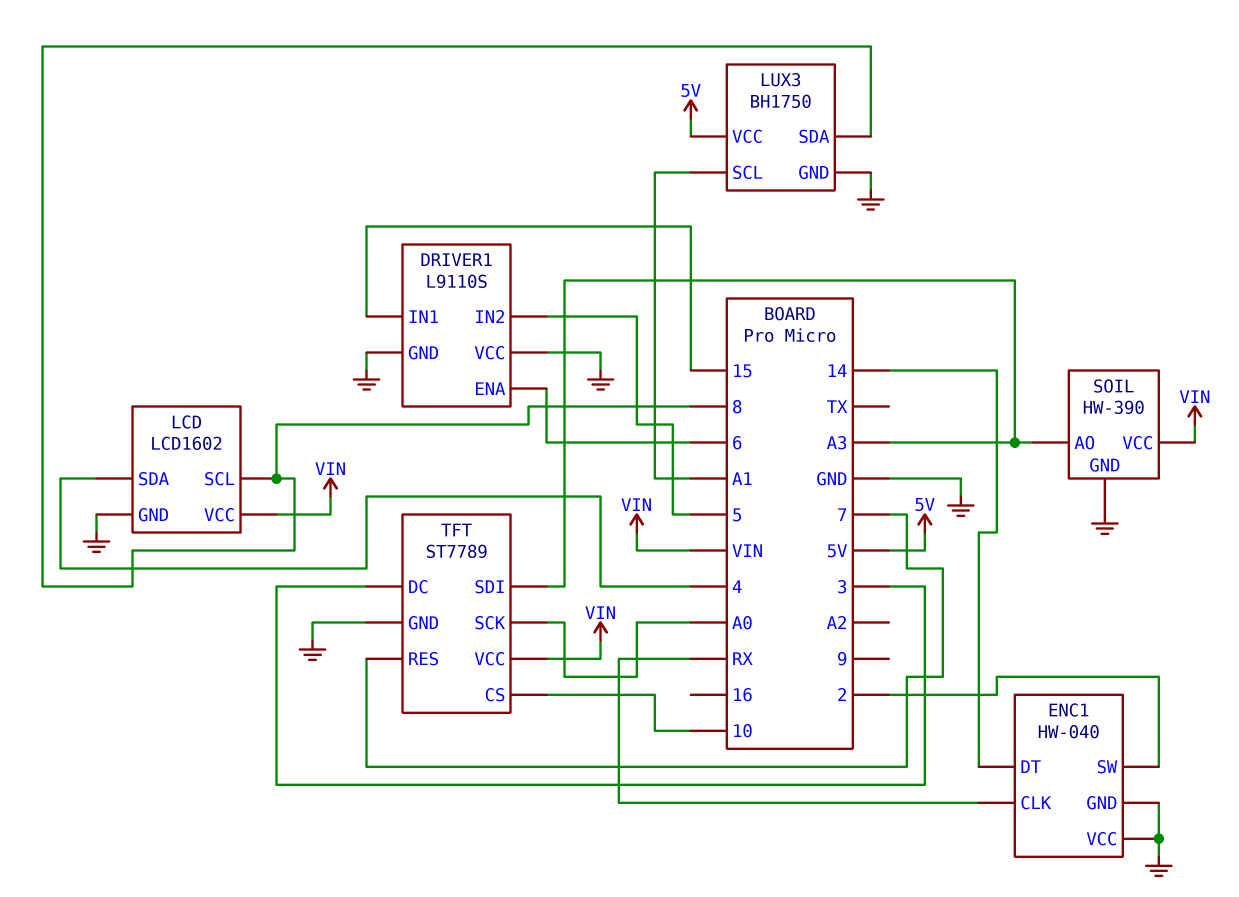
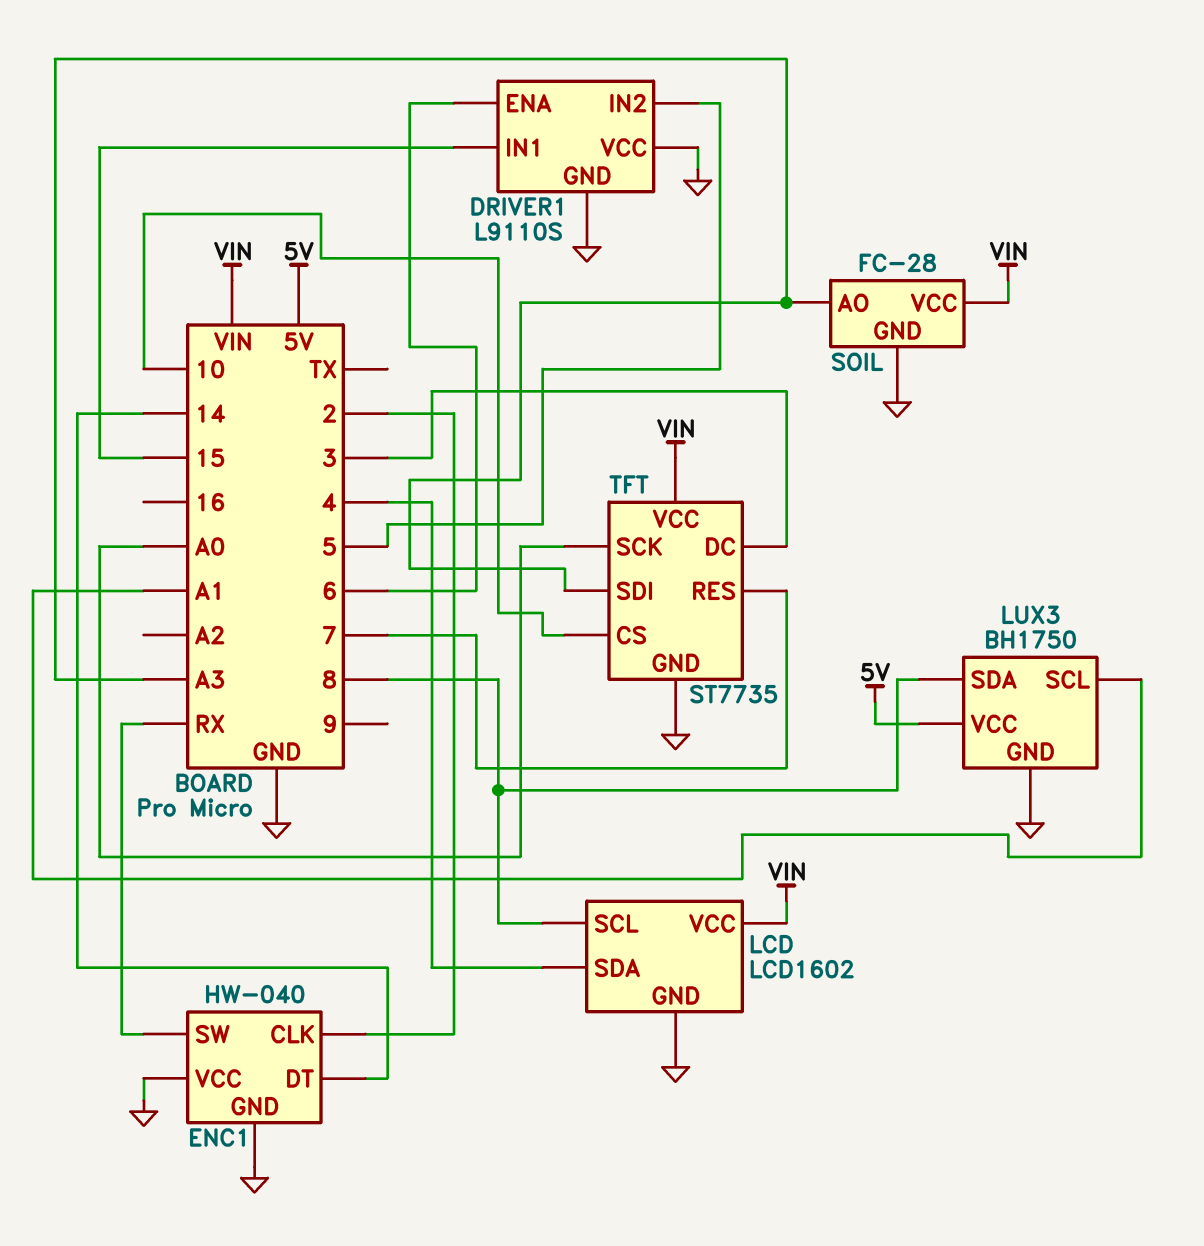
ENC1 pin CLK: RX -> 2
ENC1 pin SW: 2 -> RX
SOIL: HW-390 -> FC-28
TFT: ST7789 -> ST7735

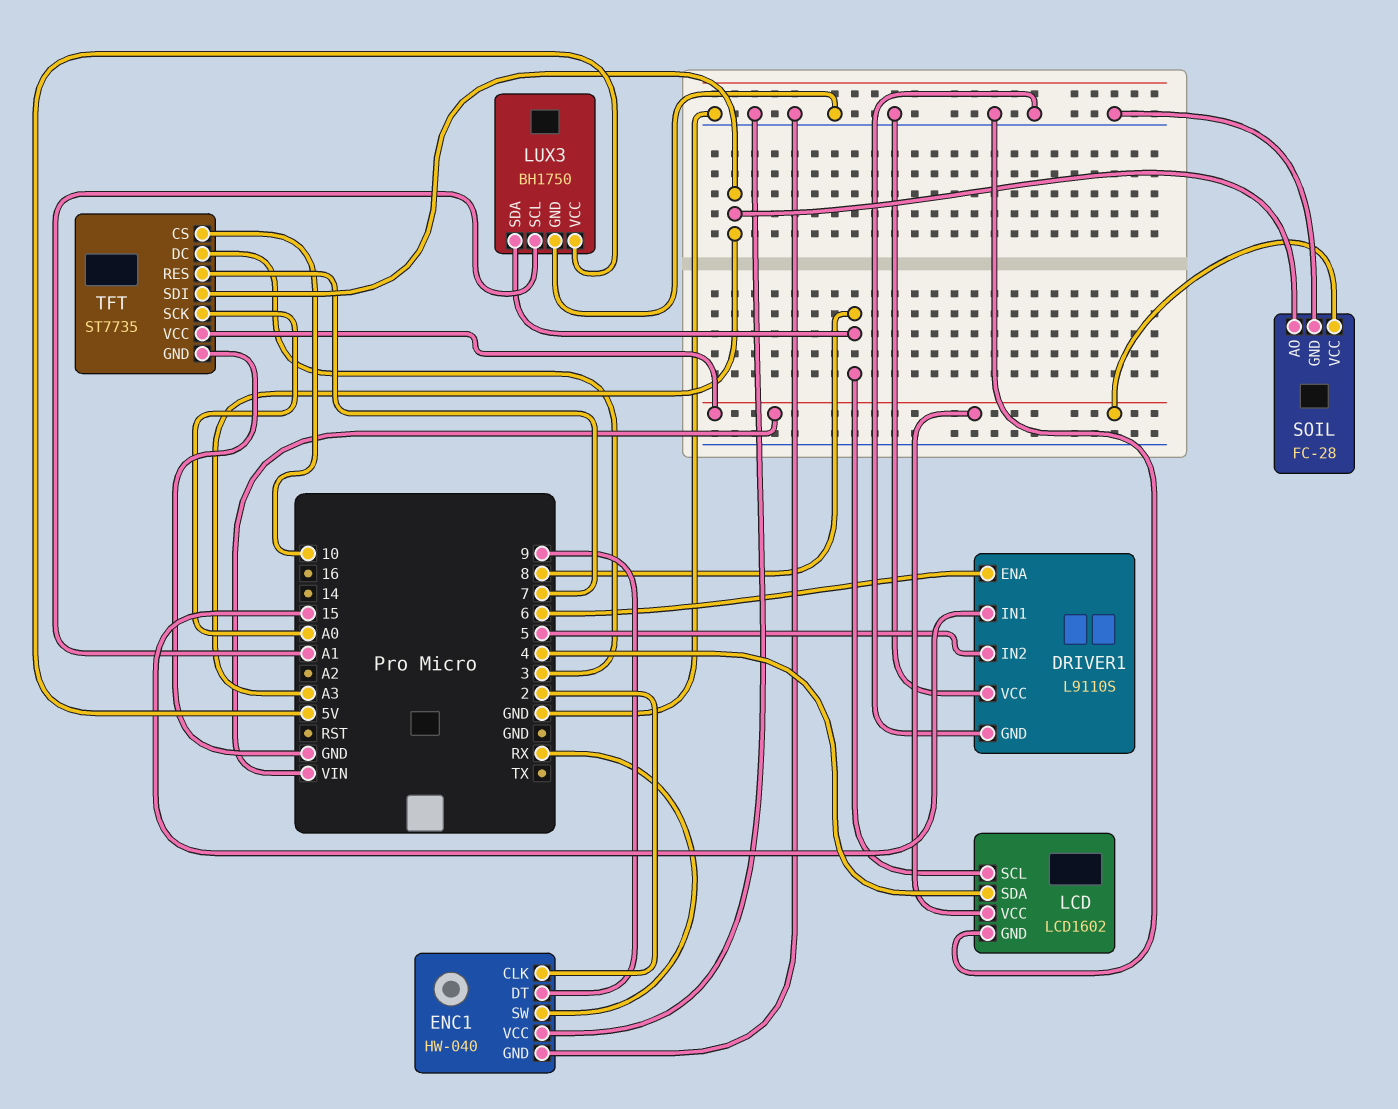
ENC1 pin DT: 14 -> 9

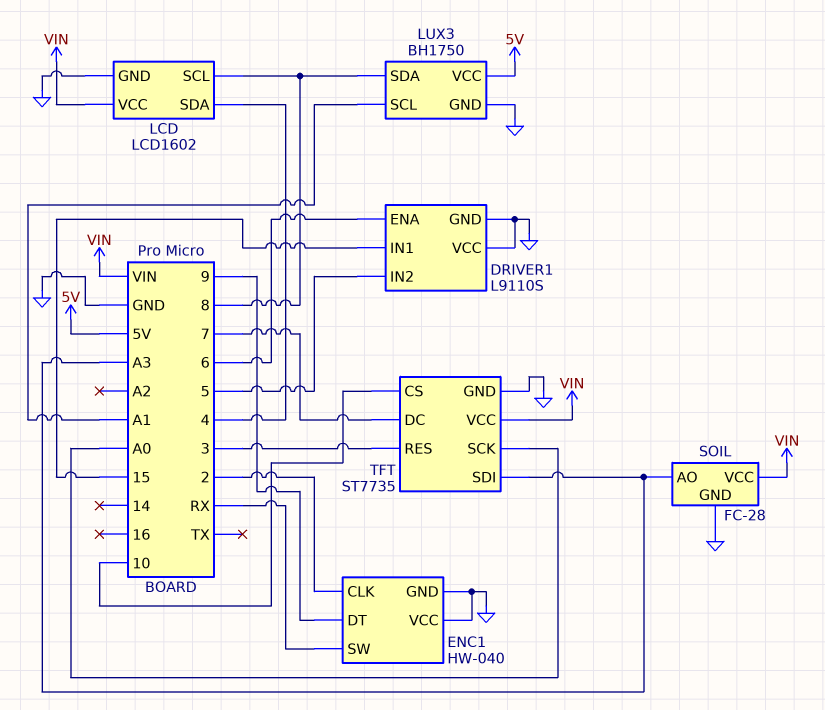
TFT pin DC: 3 -> 7
TFT pin RES: 7 -> 3

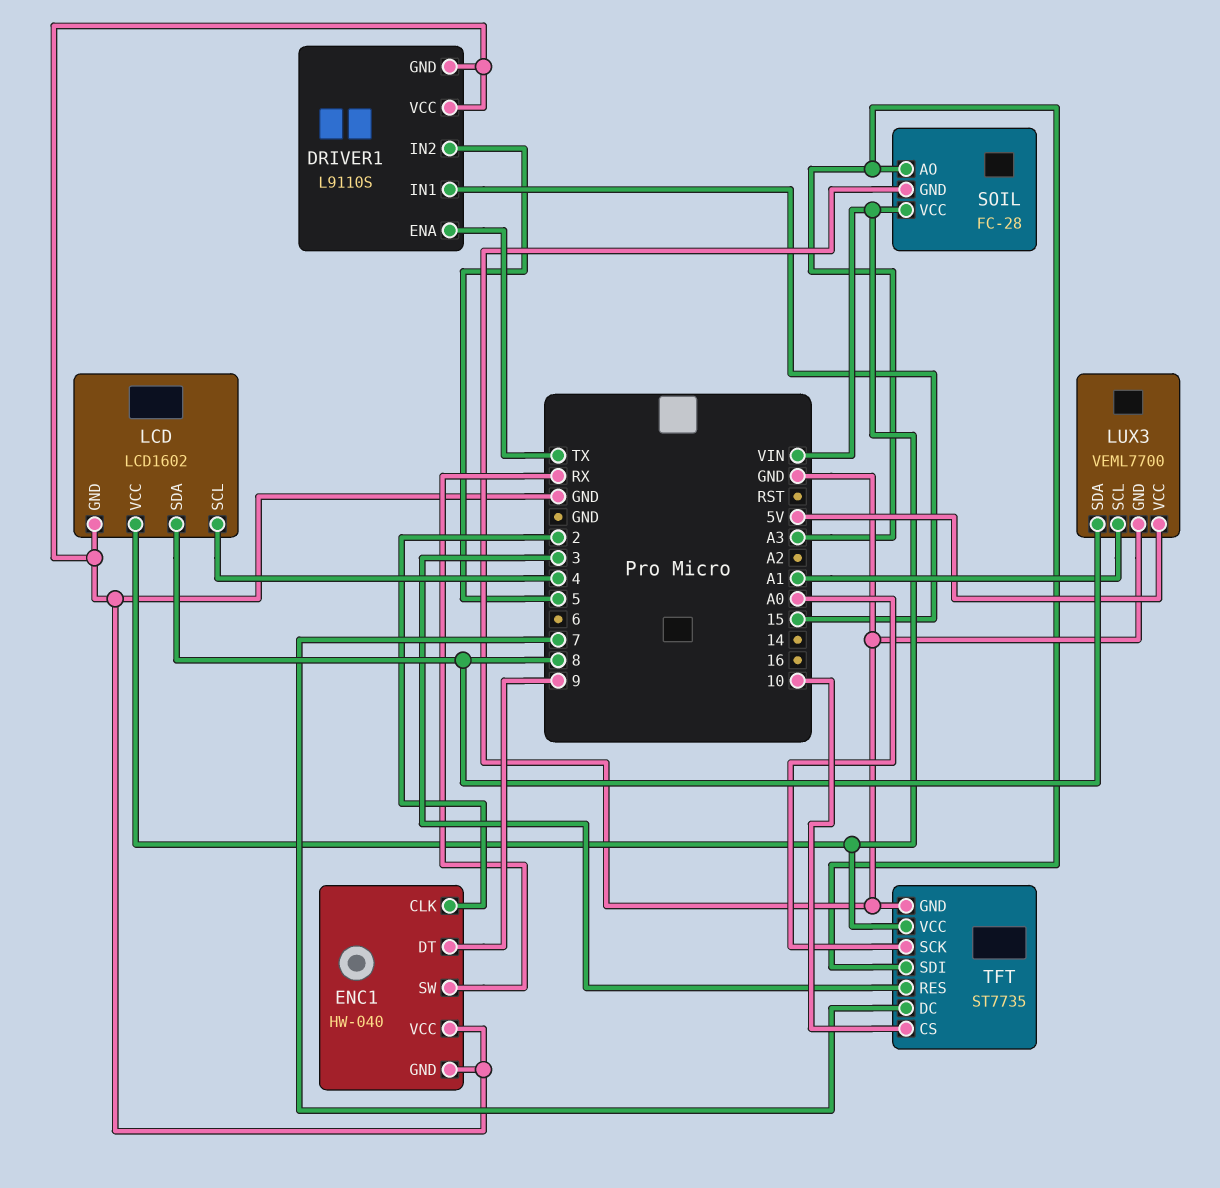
DRIVER1 pin ENA: 6 -> TX
LCD pin SCL: 8 -> 4
LCD pin SDA: 4 -> 8
LUX3: BH1750 -> VEML7700

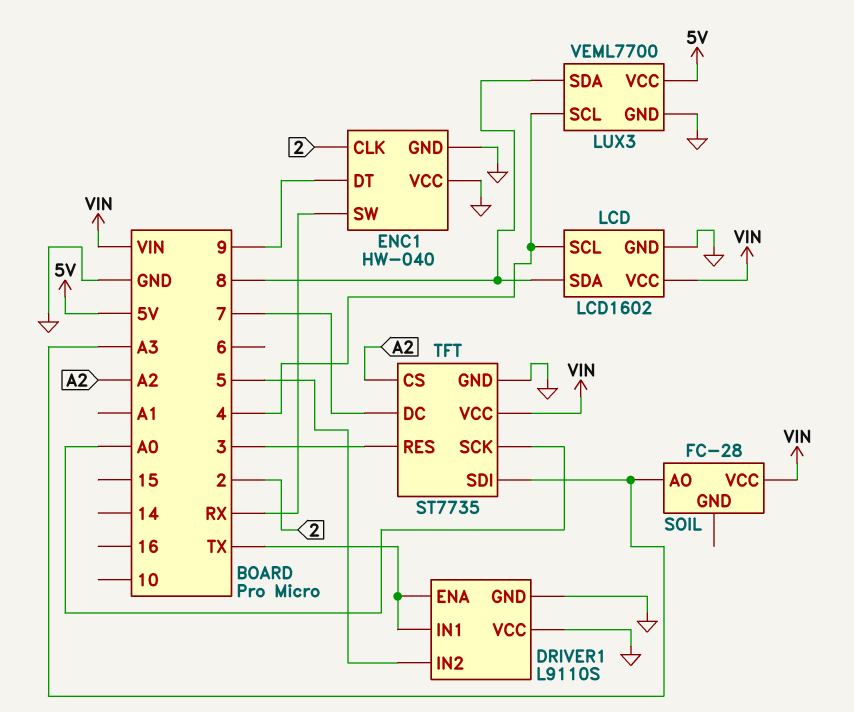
DRIVER1 pin IN1: 15 -> TX
LUX3 pin SCL: A1 -> 4
SOIL pin GND: GND -> none
TFT pin CS: 10 -> A2

